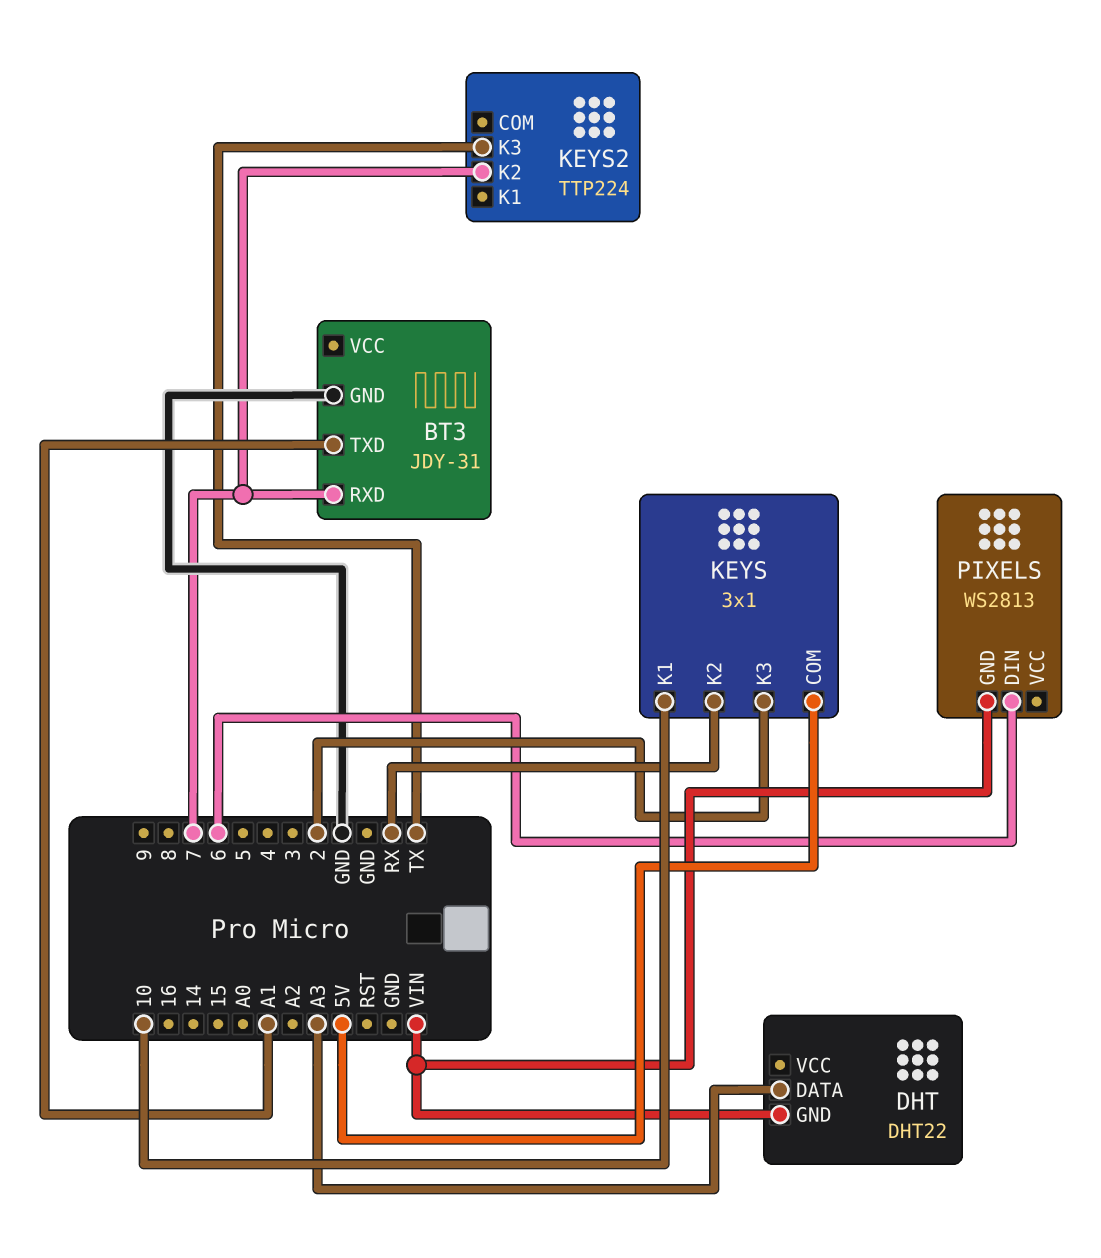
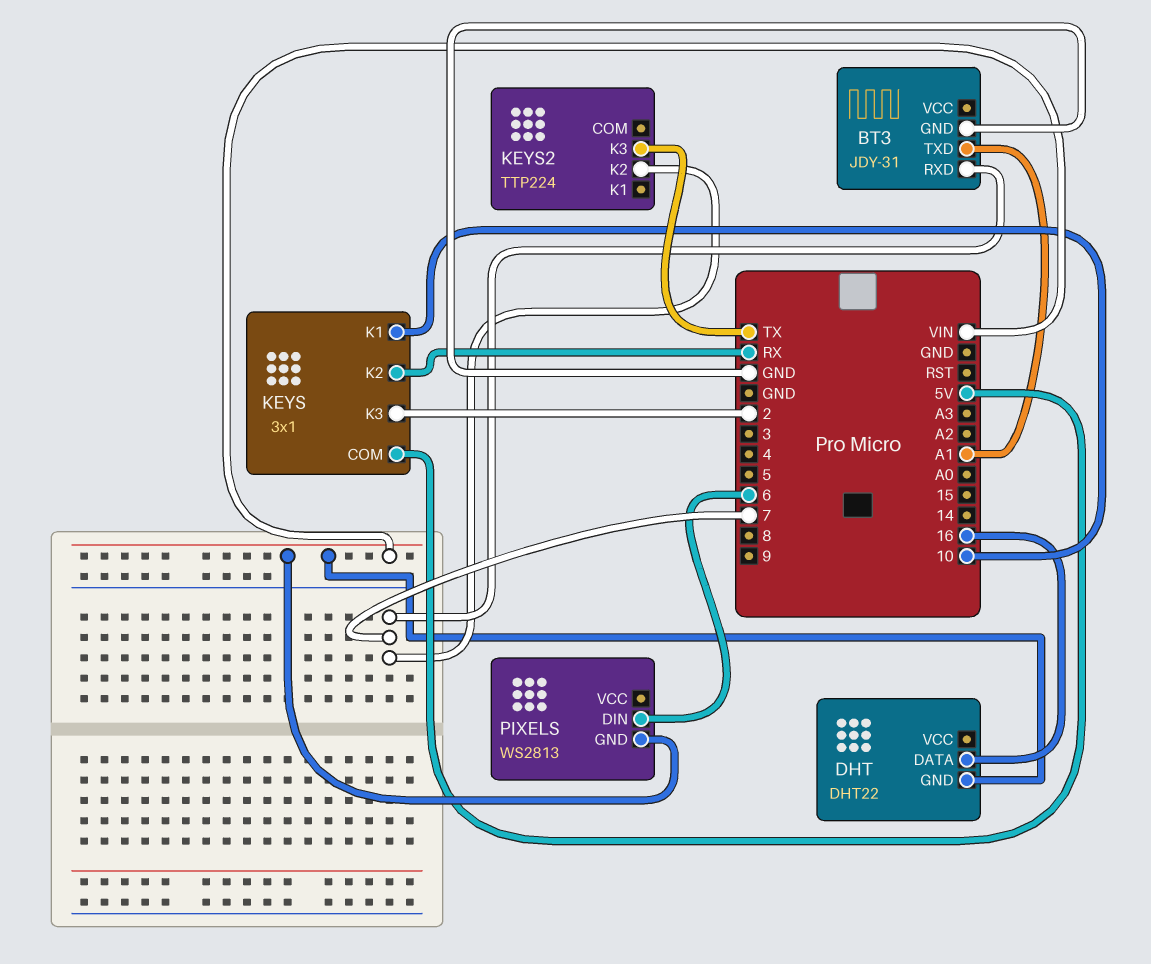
DHT pin DATA: A3 -> 16

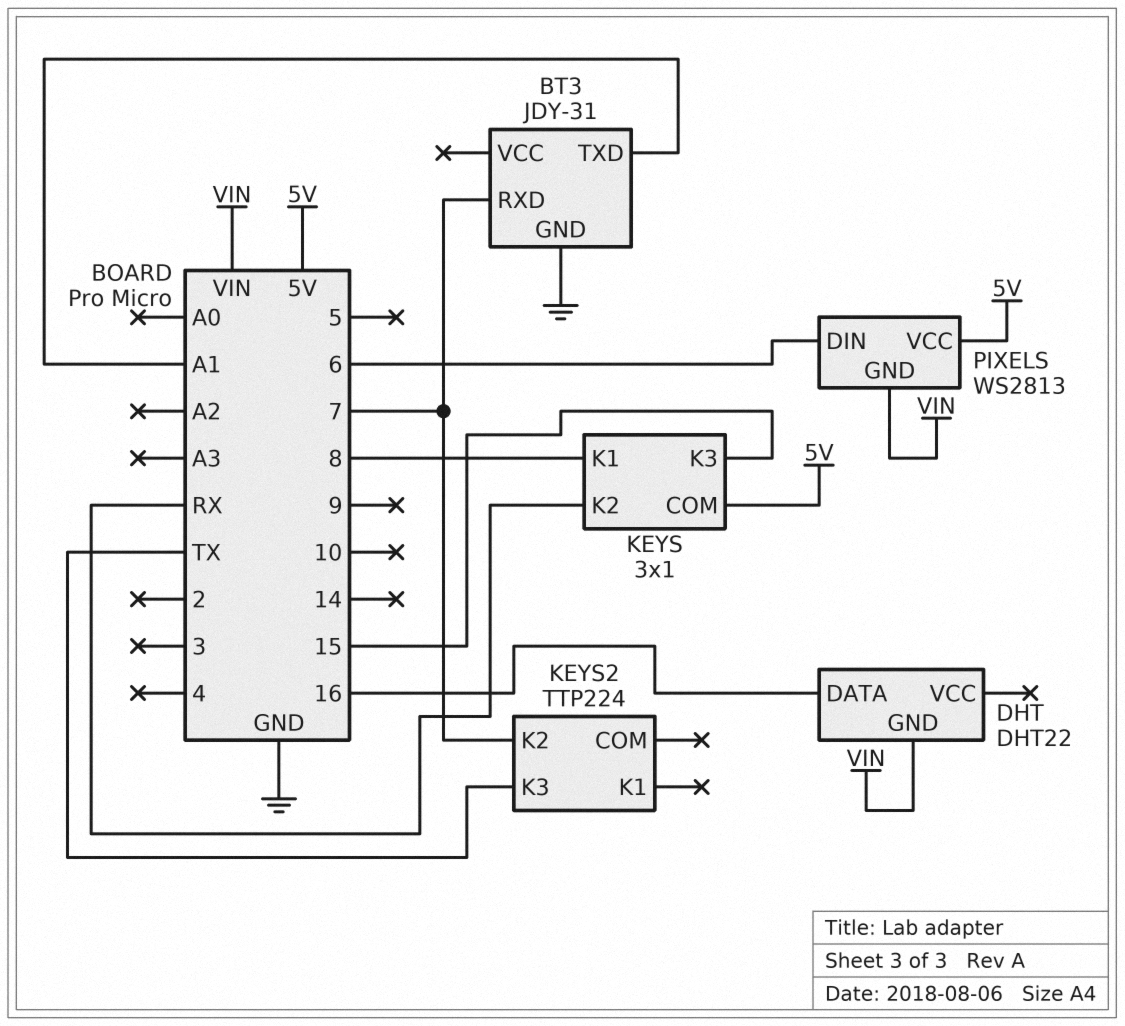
KEYS pin K1: 10 -> 8
KEYS pin K3: 2 -> 15
PIXELS pin VCC: none -> 5V

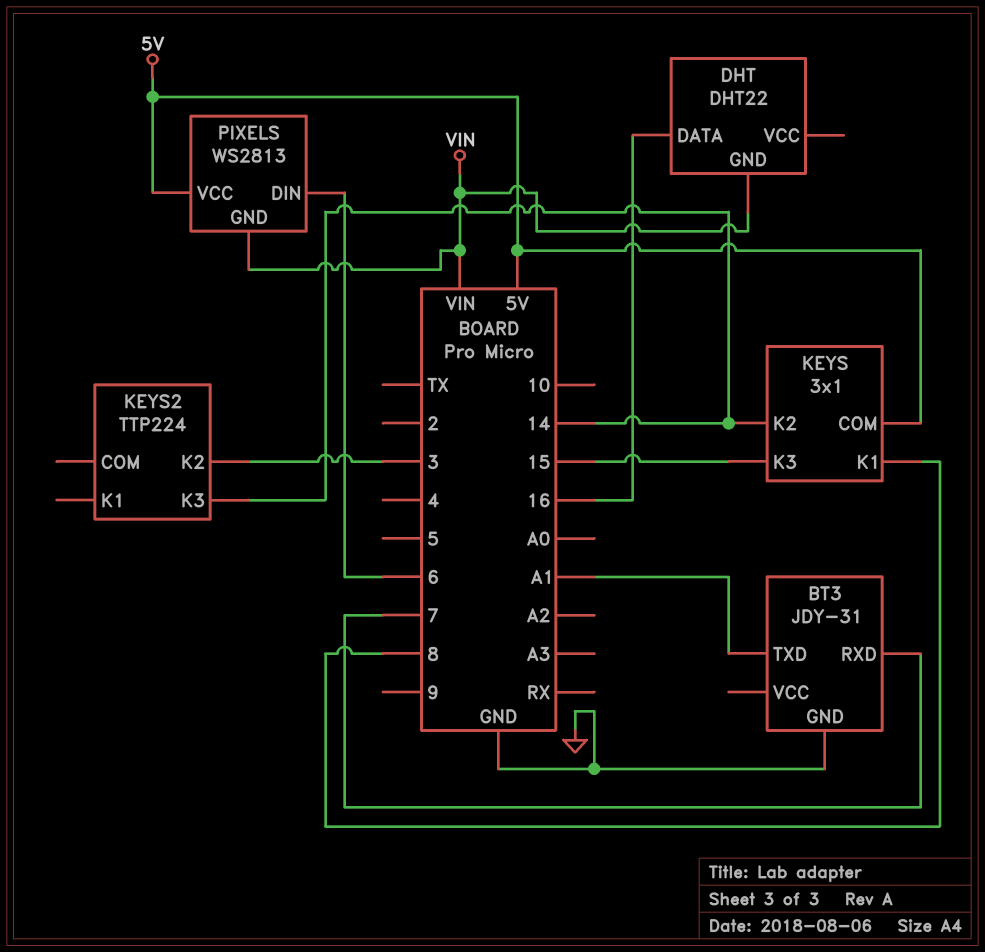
KEYS pin K2: RX -> 14
KEYS2 pin K2: 7 -> 3
KEYS2 pin K3: TX -> 14

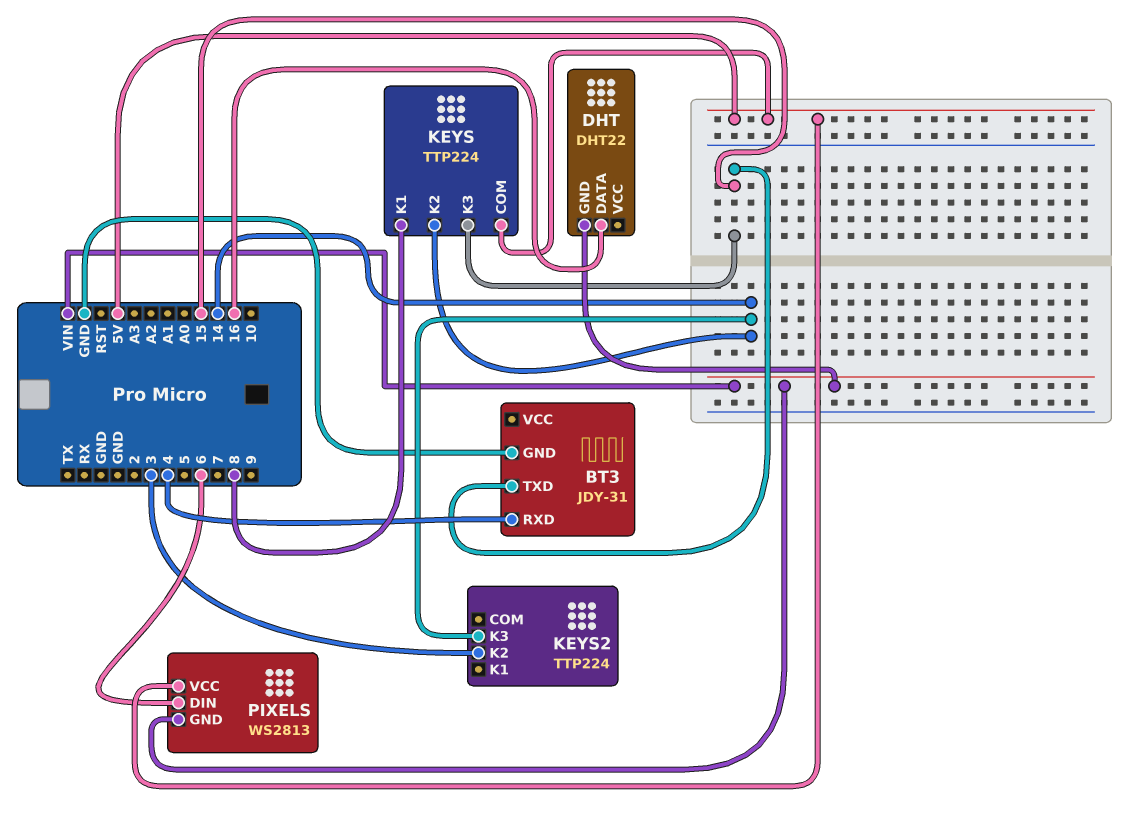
BT3 pin RXD: 7 -> 4
BT3 pin TXD: A1 -> 15
KEYS: 3x1 -> TTP224

